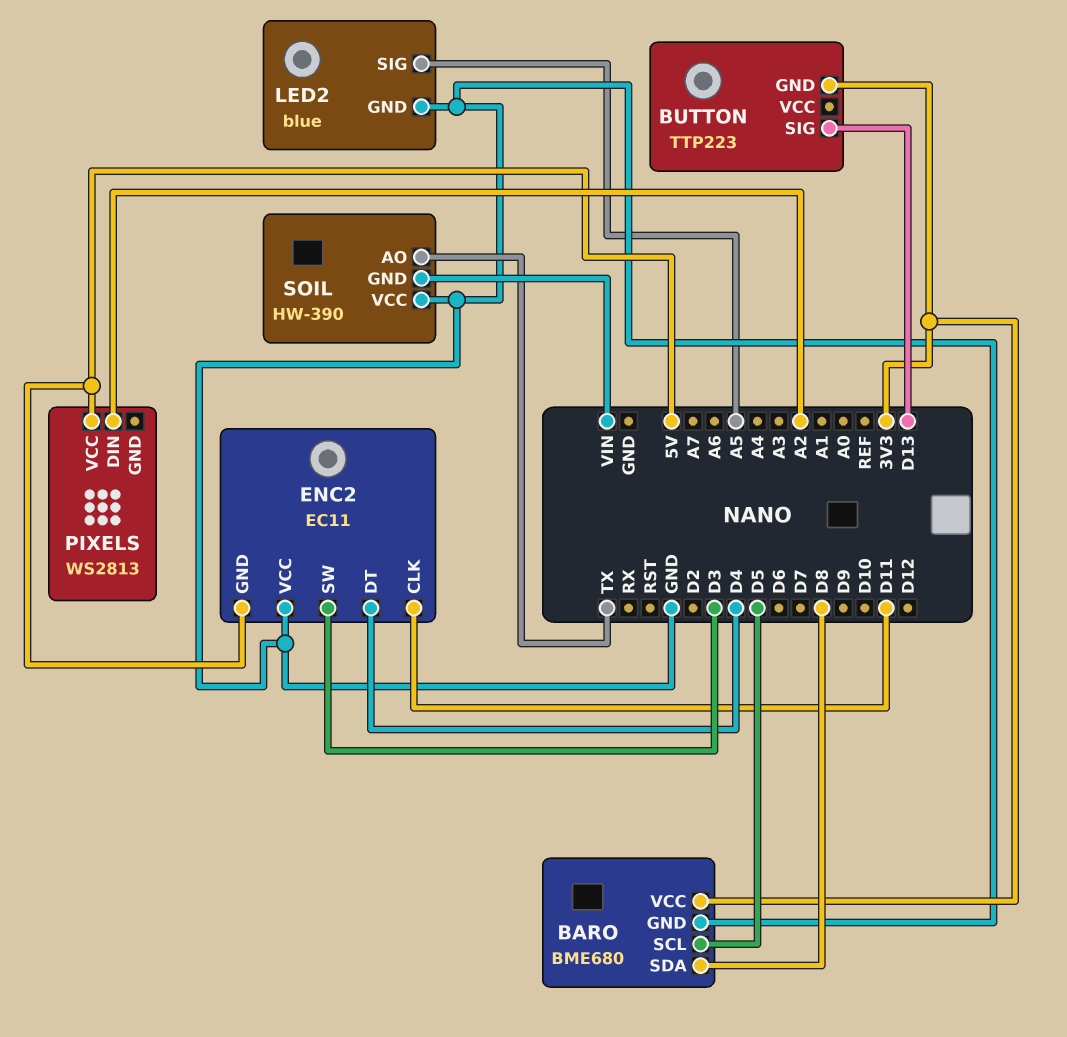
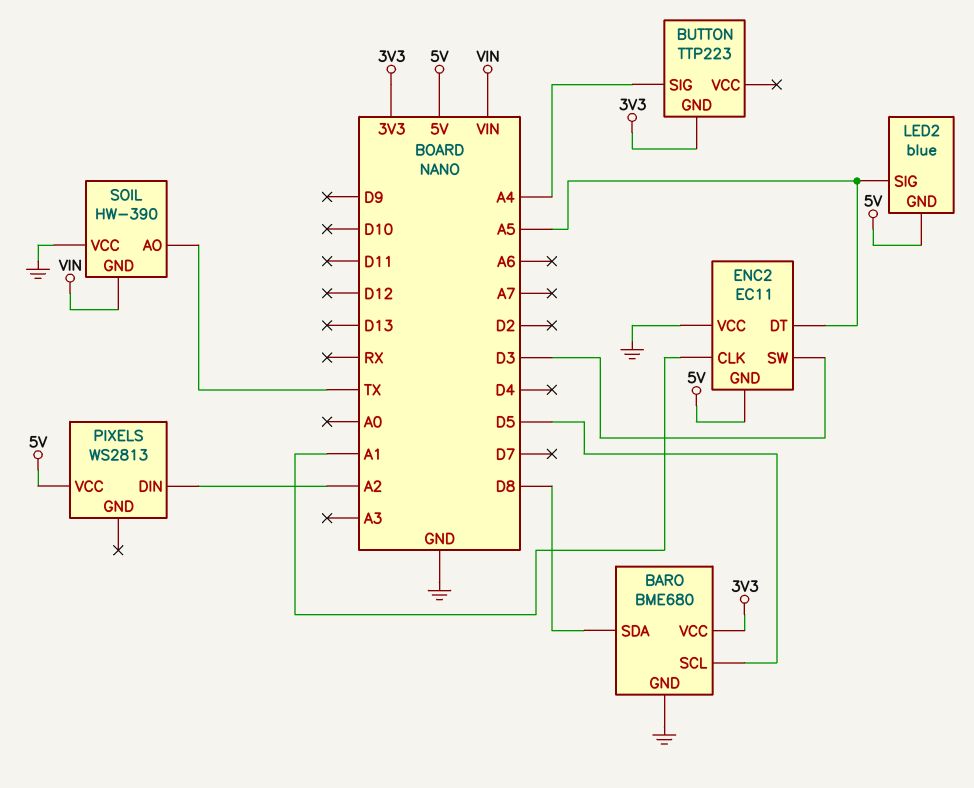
BUTTON pin SIG: D13 -> A4
ENC2 pin CLK: D11 -> A1
ENC2 pin DT: D4 -> A5
LED2 pin GND: GND -> 5V

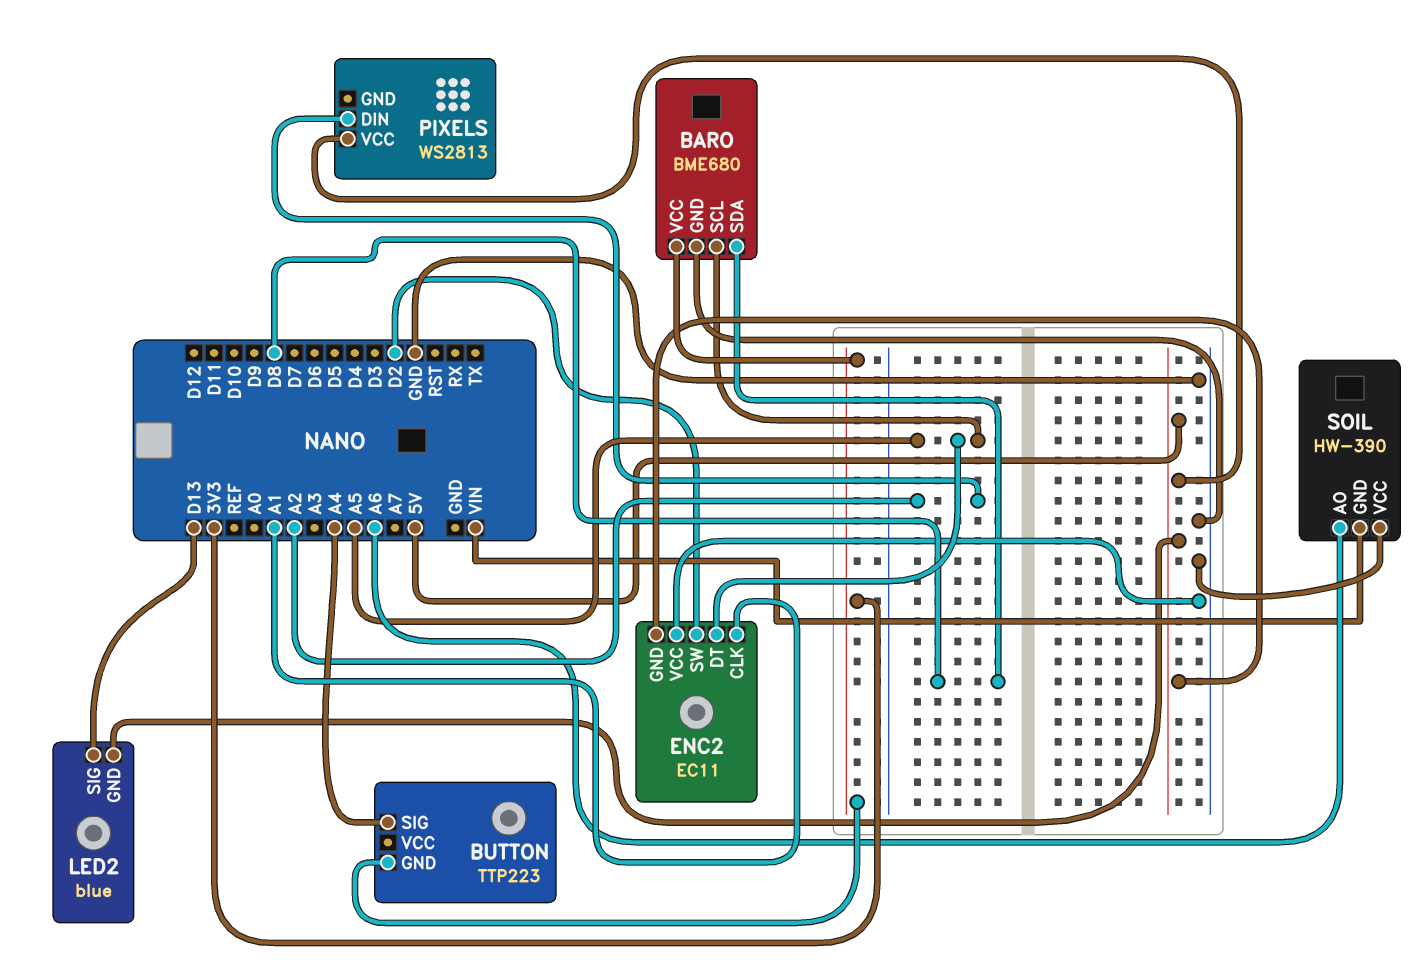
BARO pin SCL: D5 -> A5
ENC2 pin SW: D3 -> D2
LED2 pin SIG: A5 -> D13
SOIL pin AO: TX -> A6

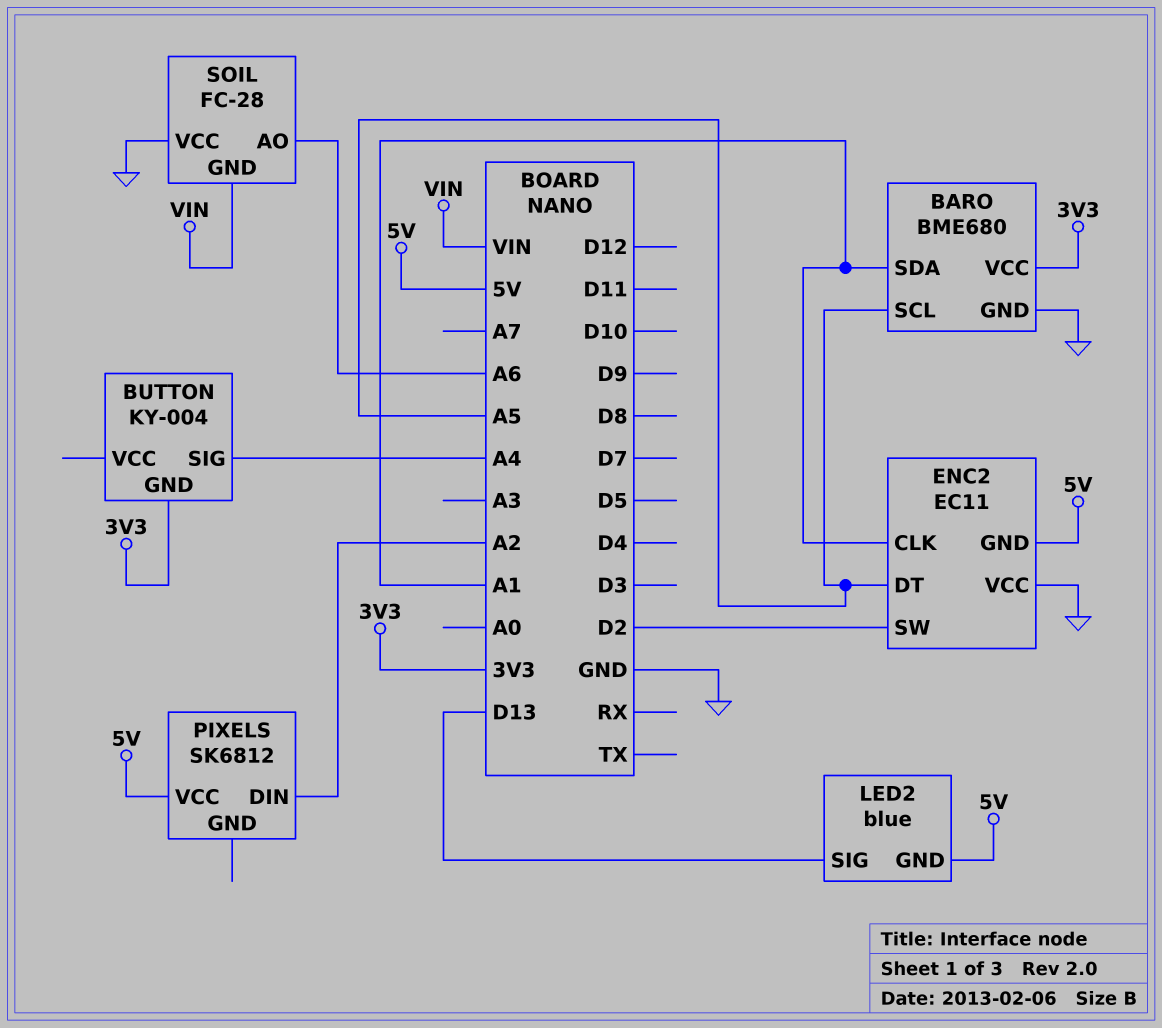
BARO pin SDA: D8 -> A1
BUTTON: TTP223 -> KY-004
PIXELS: WS2813 -> SK6812
SOIL: HW-390 -> FC-28

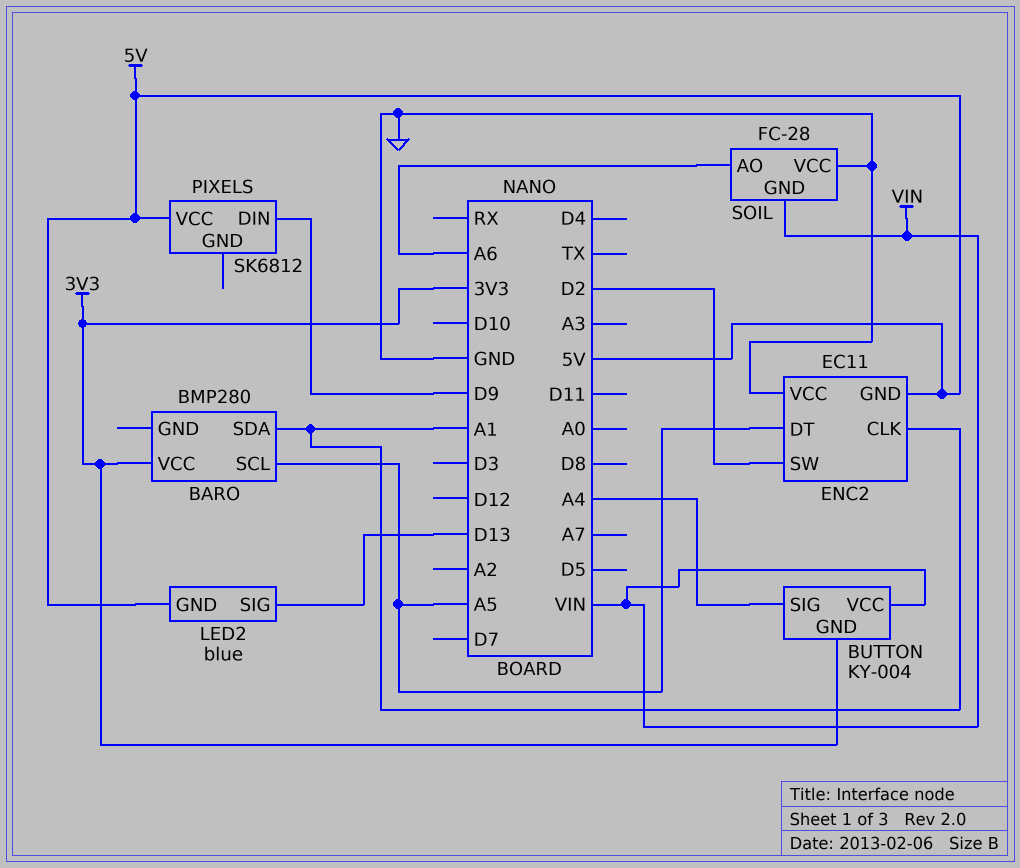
BARO: BME680 -> BMP280
BARO pin GND: GND -> none
BUTTON pin VCC: none -> VIN
PIXELS pin DIN: A2 -> D9

